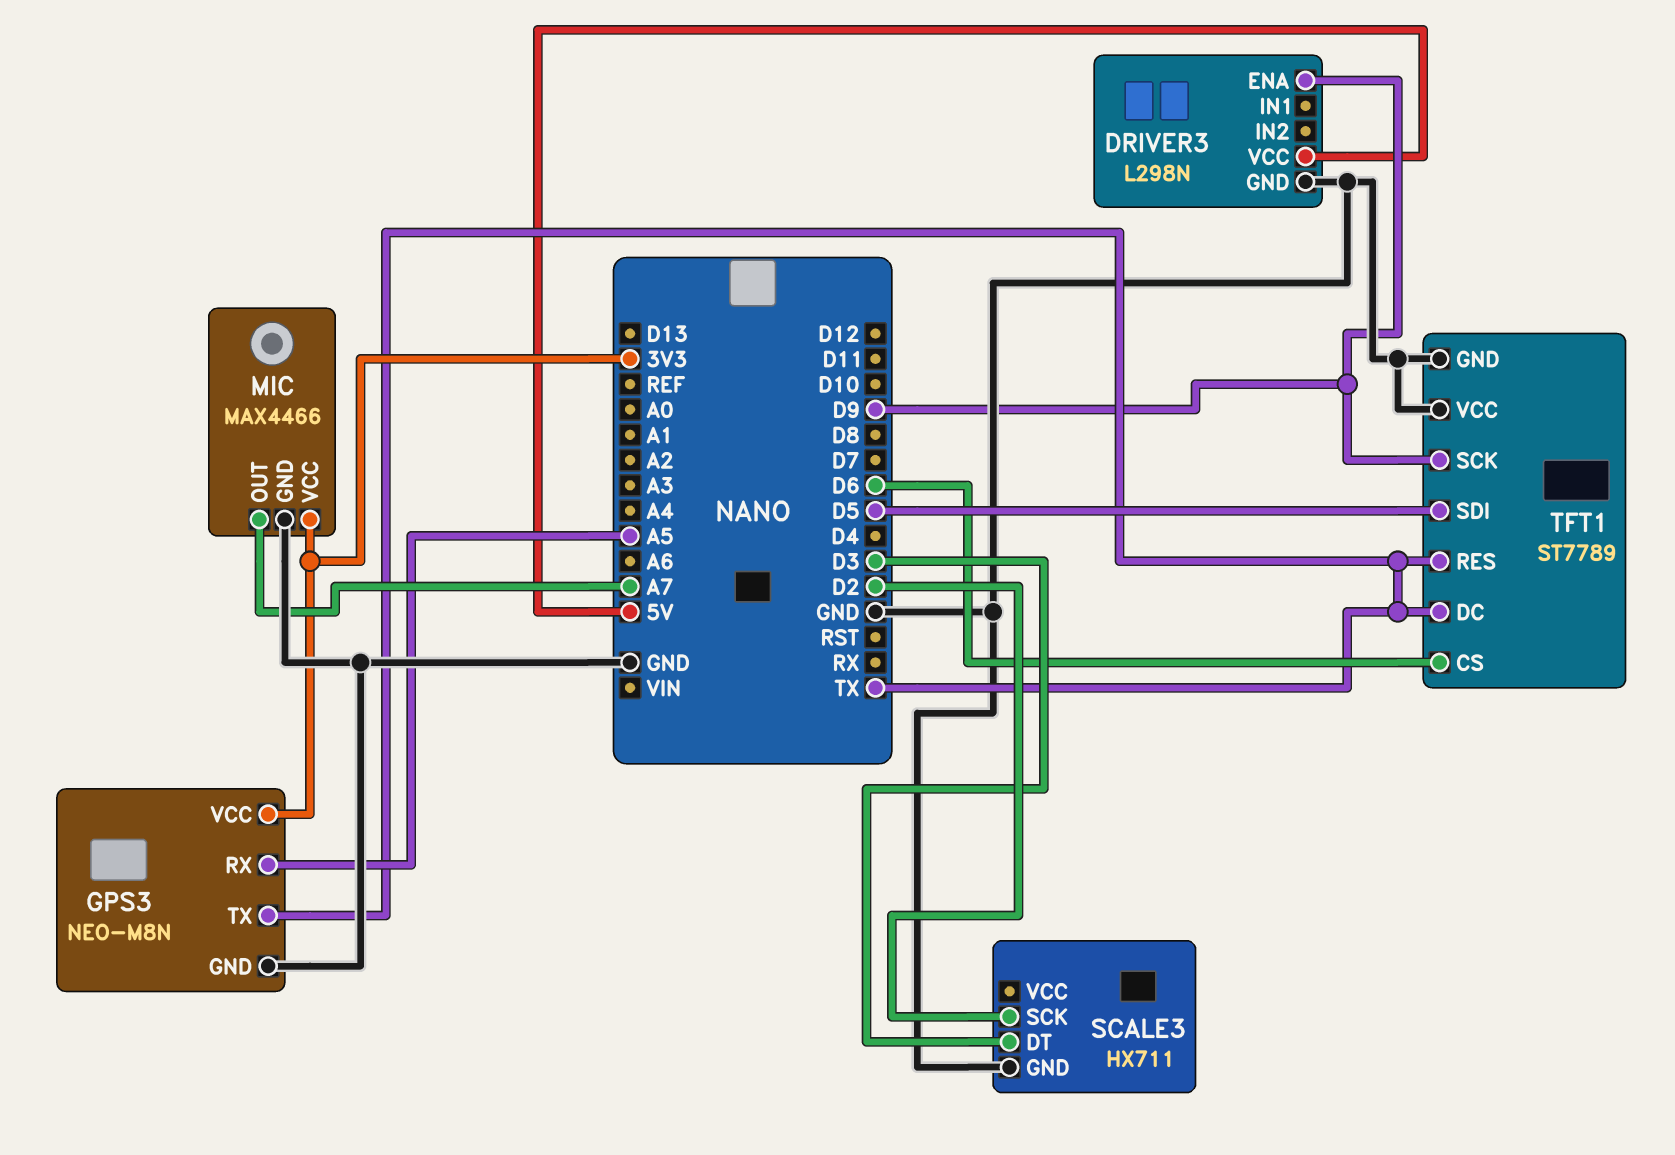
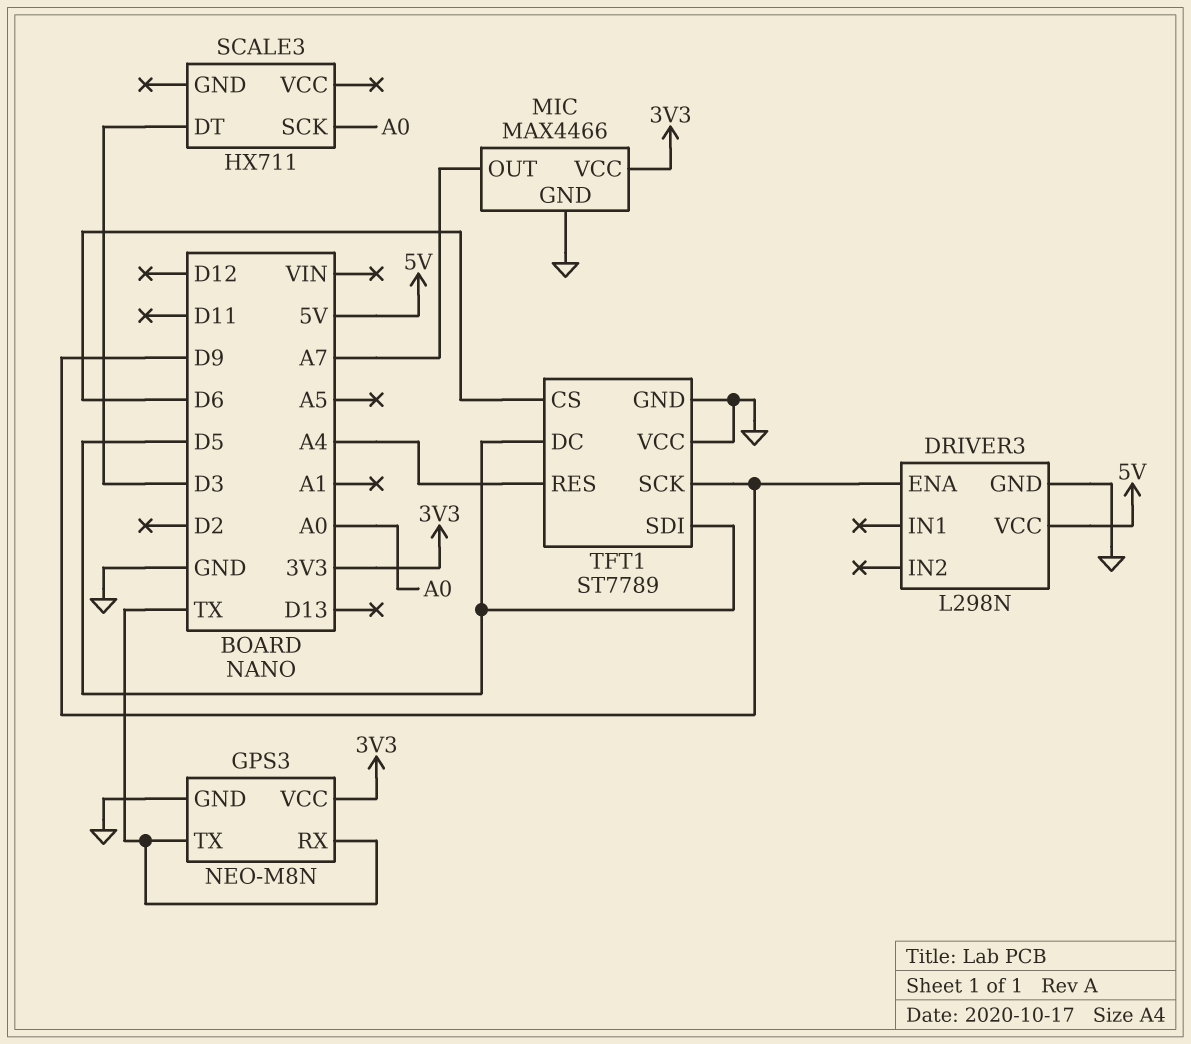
GPS3 pin RX: A5 -> TX
SCALE3 pin GND: GND -> none
SCALE3 pin SCK: D2 -> A0
TFT1 pin DC: TX -> D5
TFT1 pin RES: TX -> A4

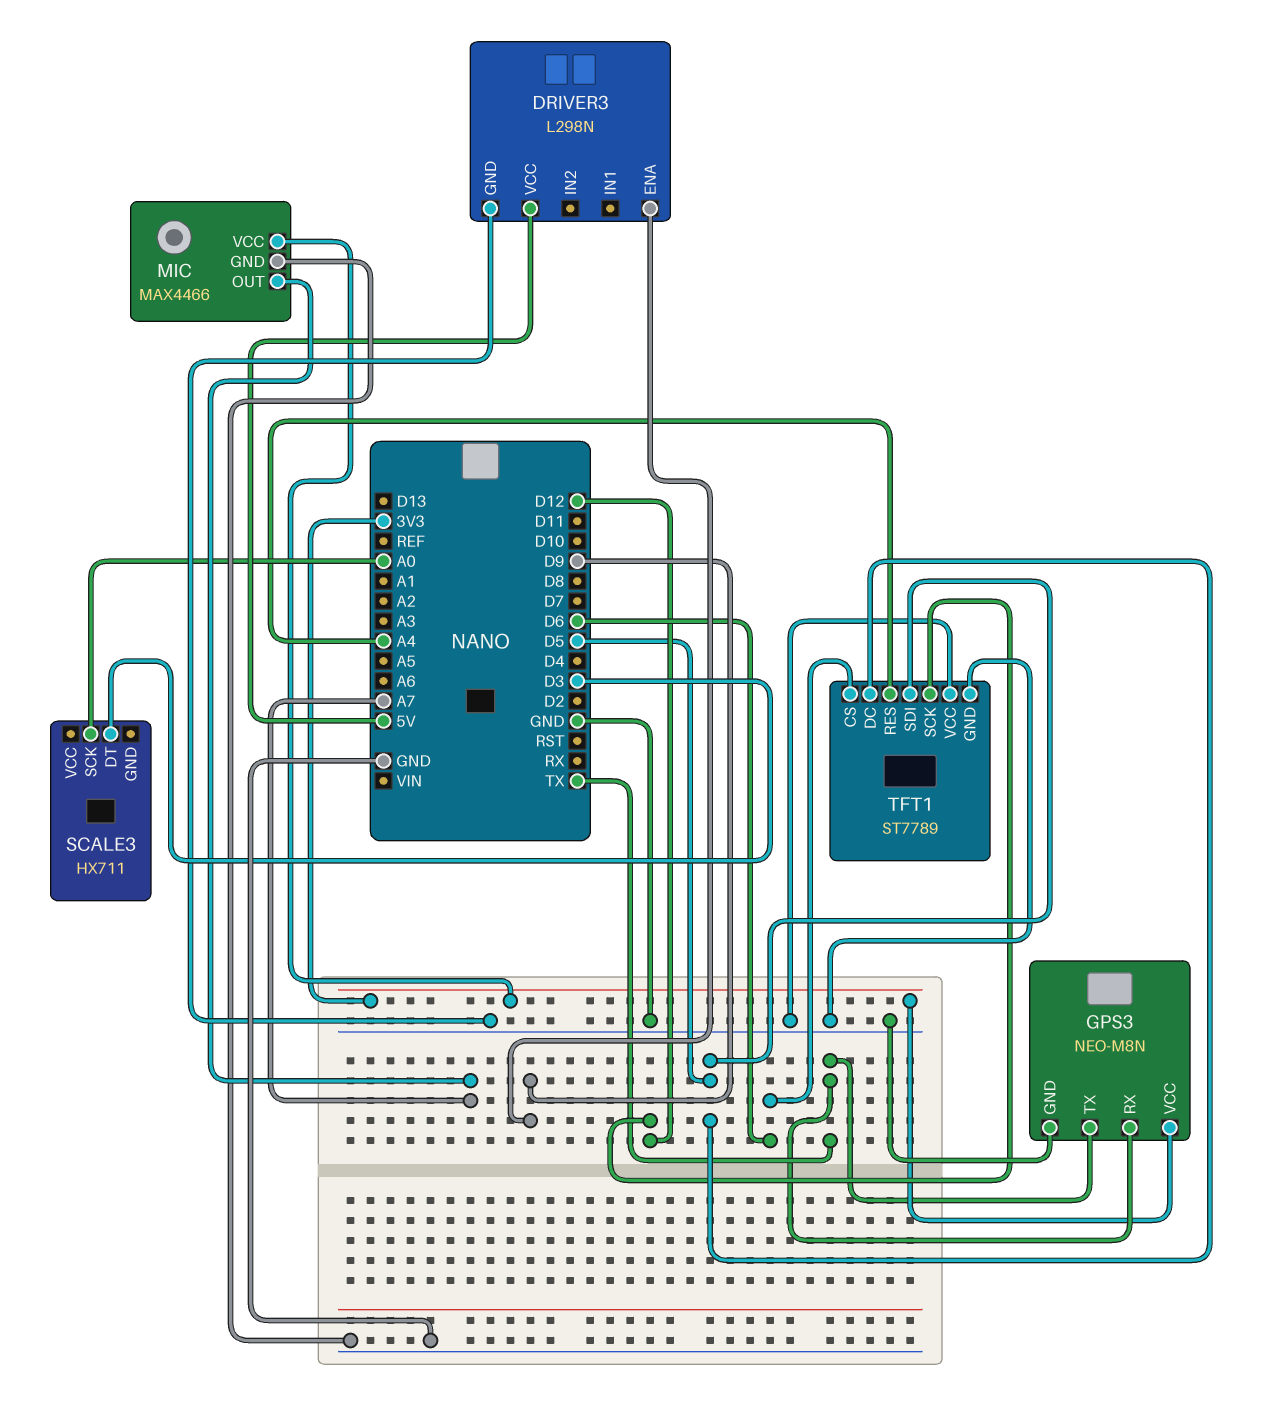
TFT1 pin SCK: D9 -> D12

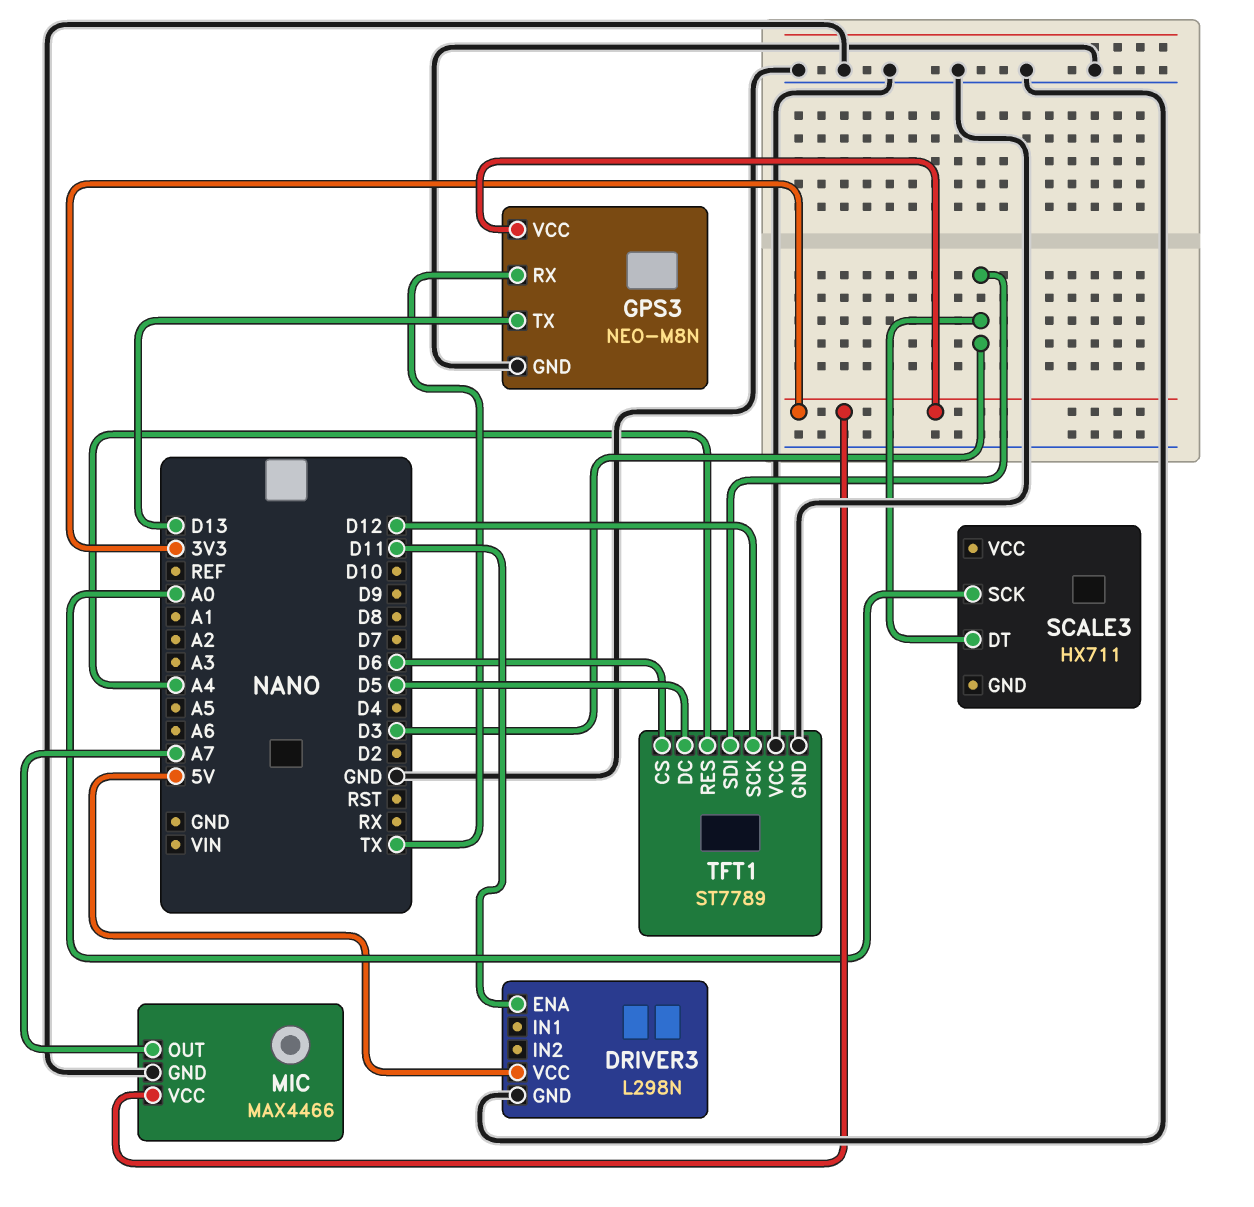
DRIVER3 pin ENA: D9 -> D11
GPS3 pin TX: TX -> D13
TFT1 pin SDI: D5 -> D3

